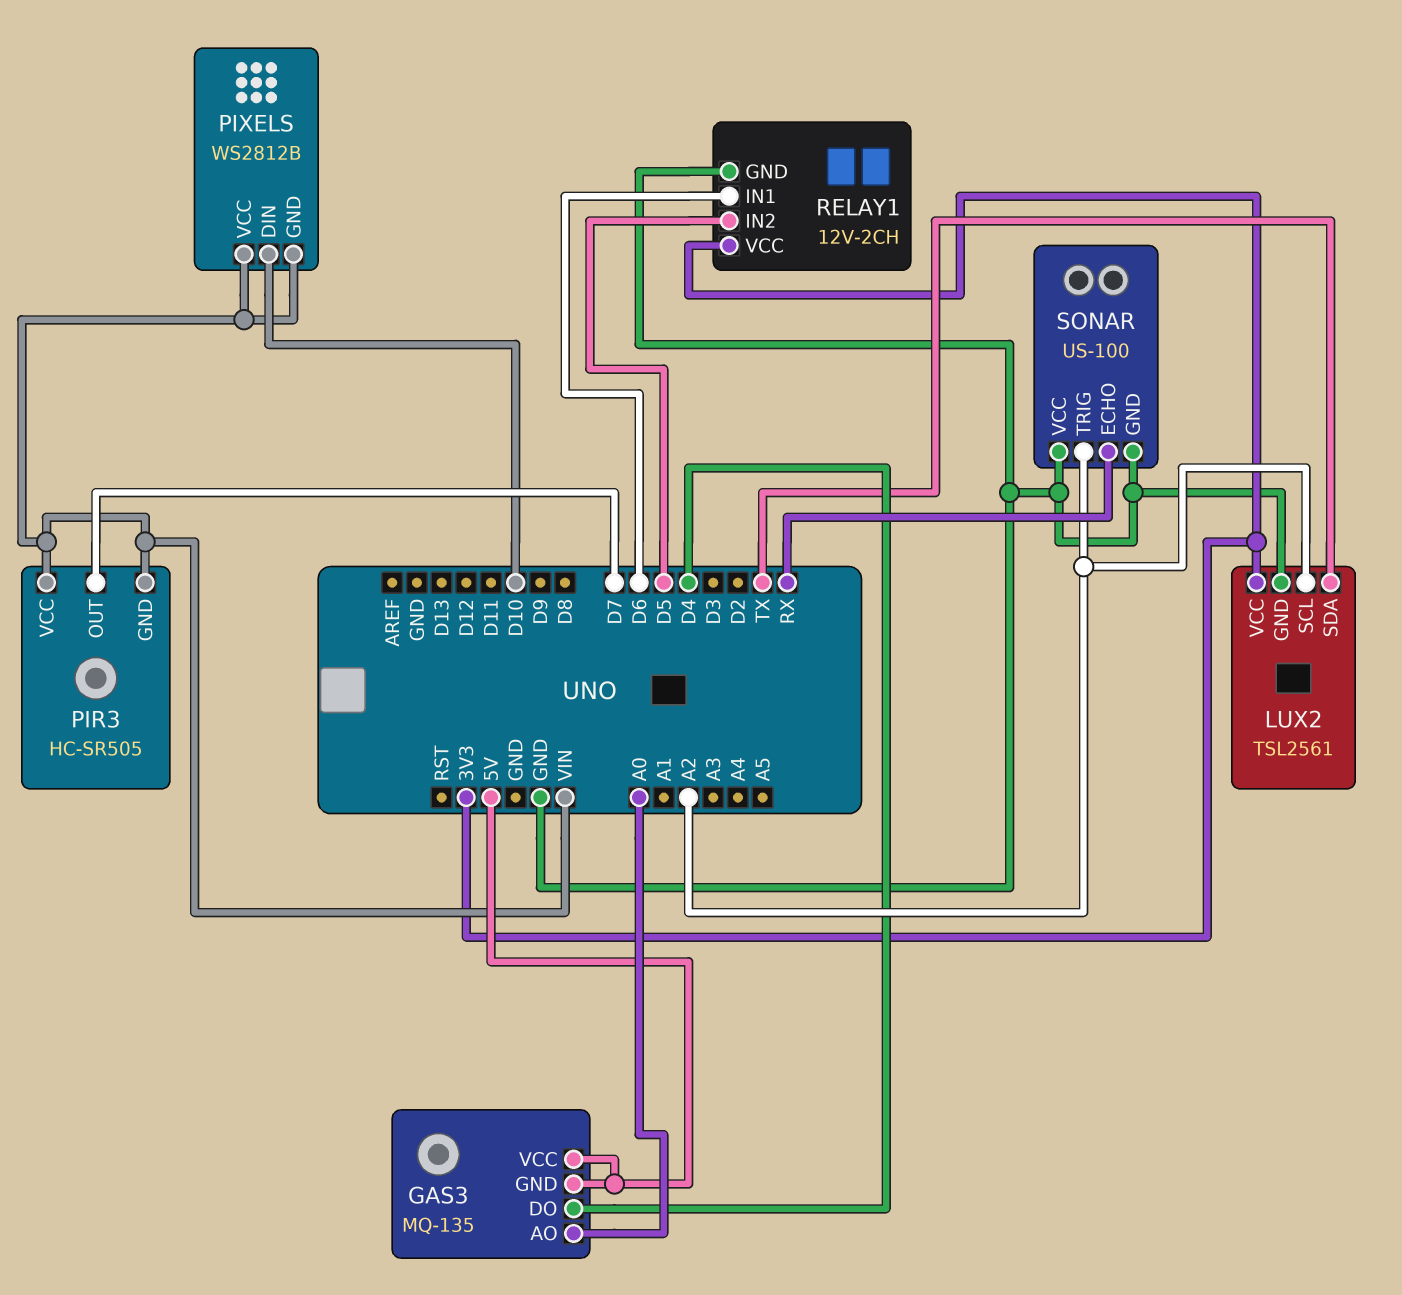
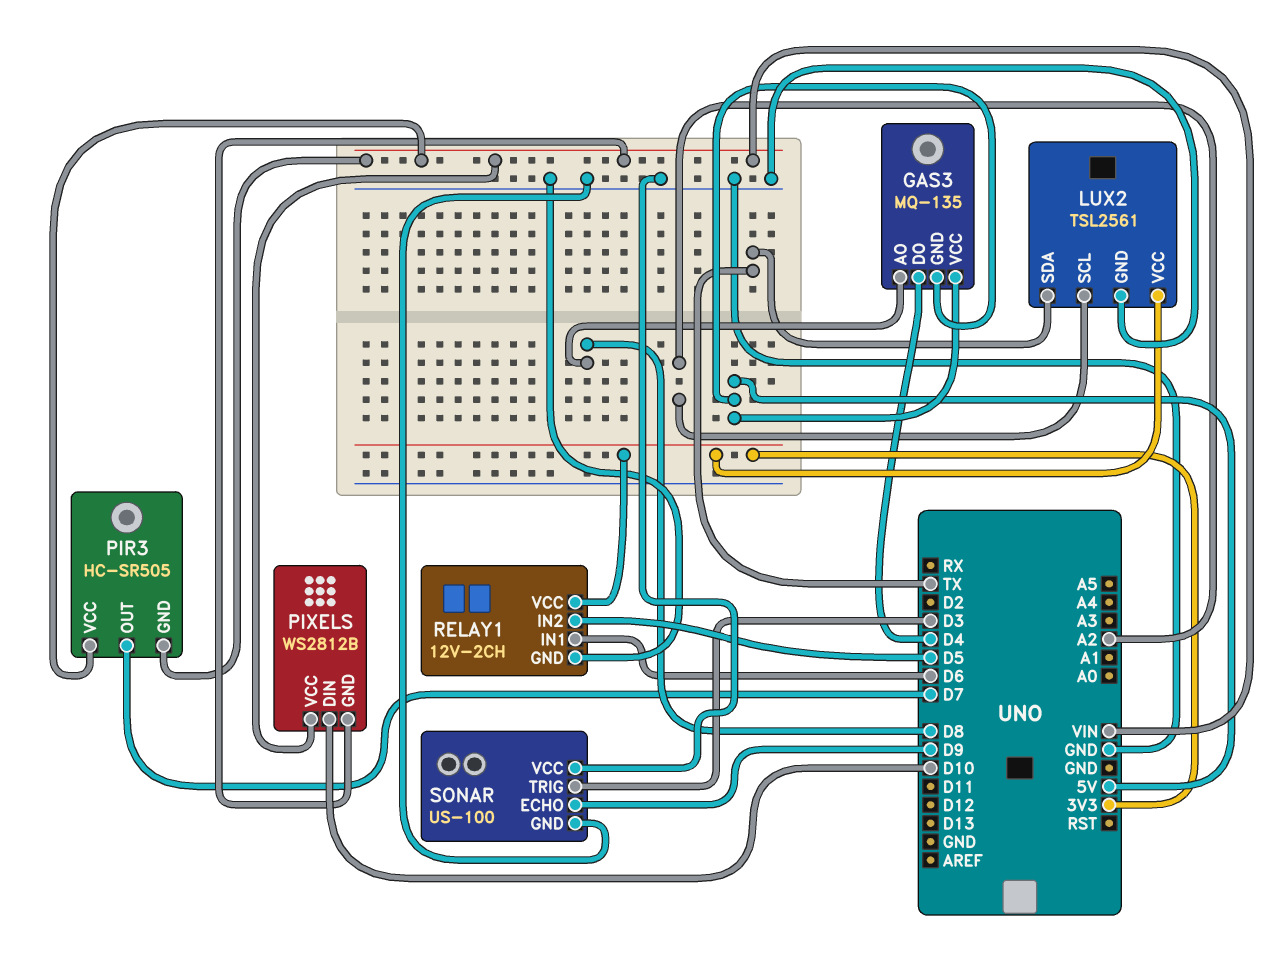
GAS3 pin AO: A0 -> D8
SONAR pin ECHO: RX -> D9
SONAR pin TRIG: A2 -> D3

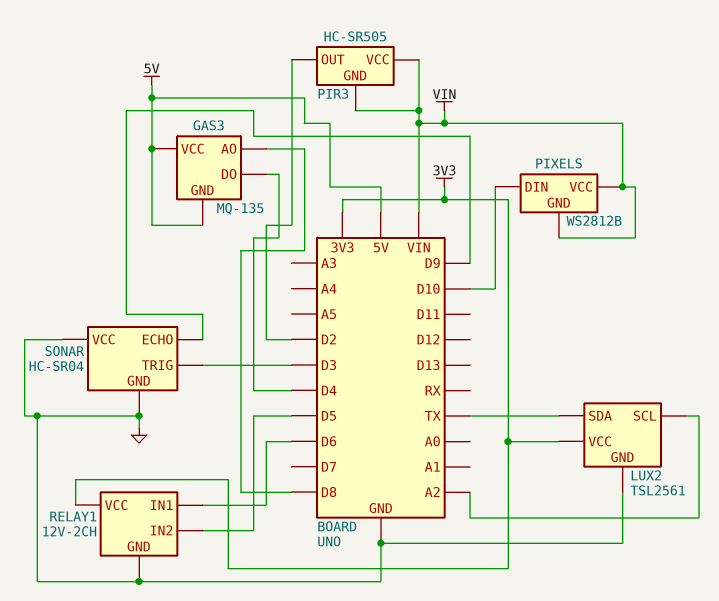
PIR3 pin OUT: D7 -> D2
SONAR: US-100 -> HC-SR04

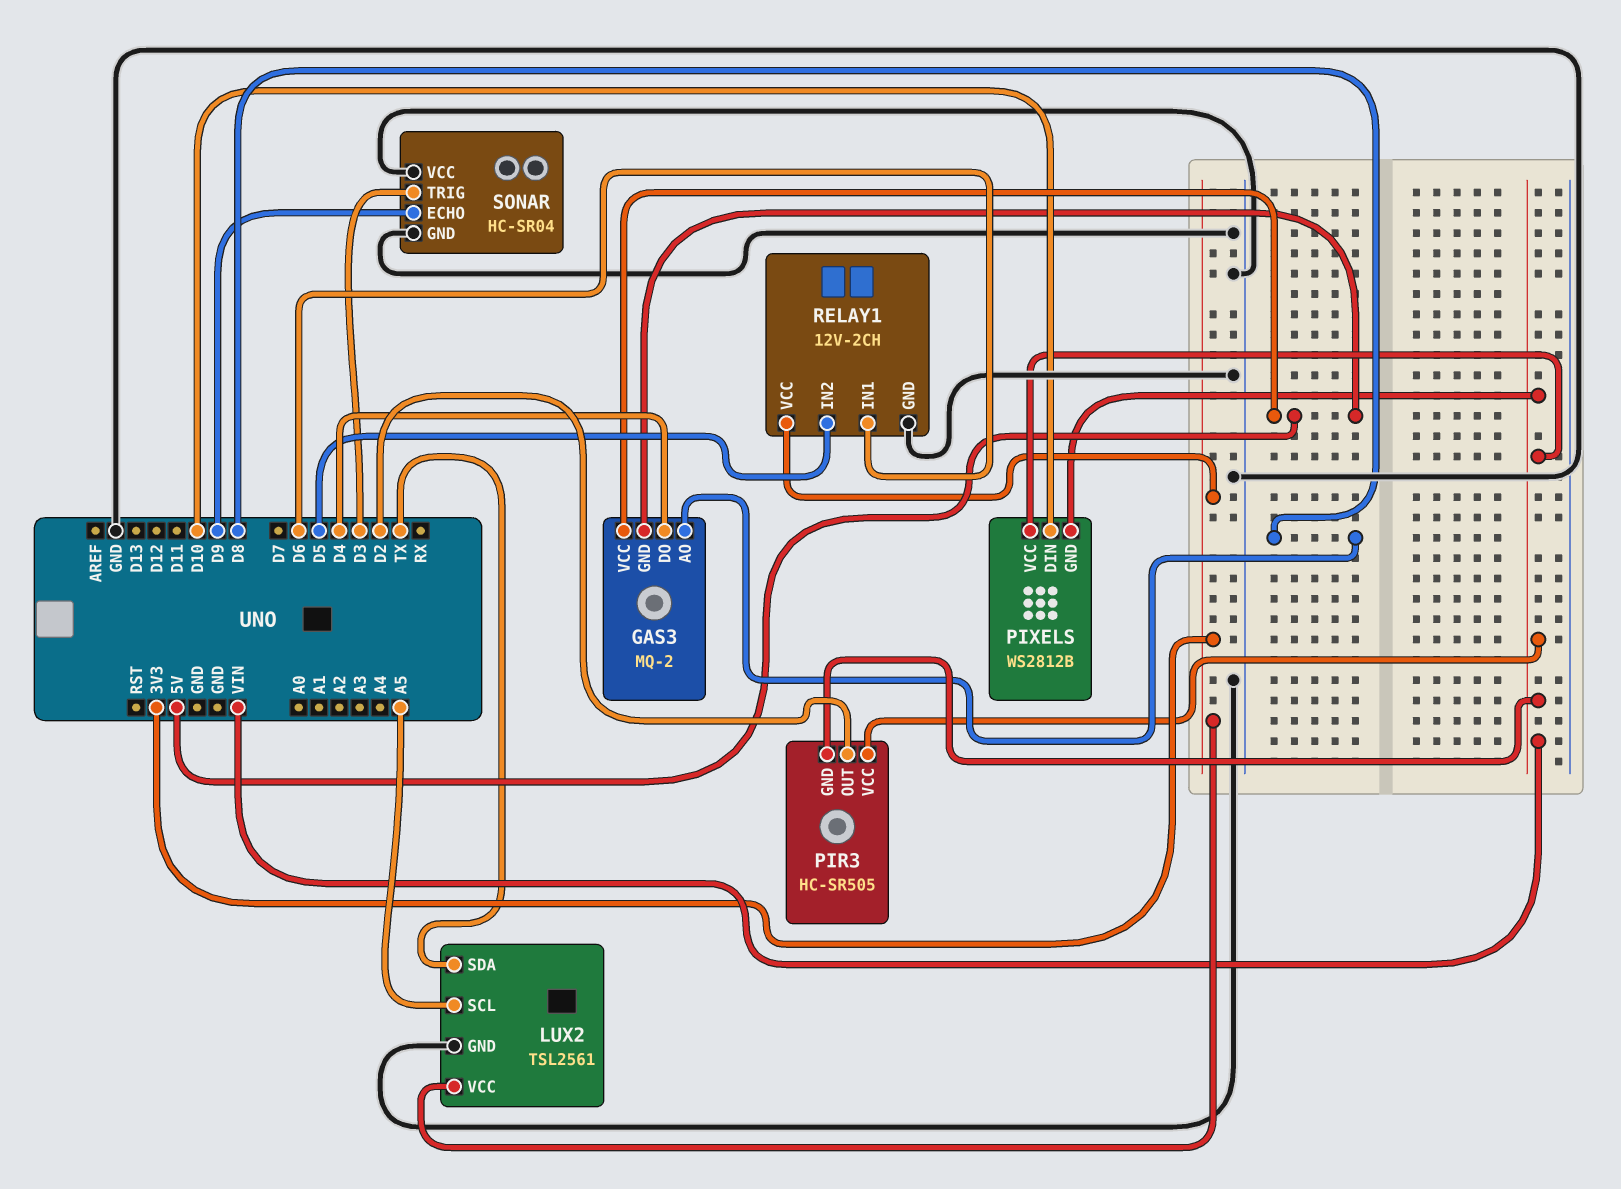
GAS3: MQ-135 -> MQ-2
LUX2 pin SCL: A2 -> A5

